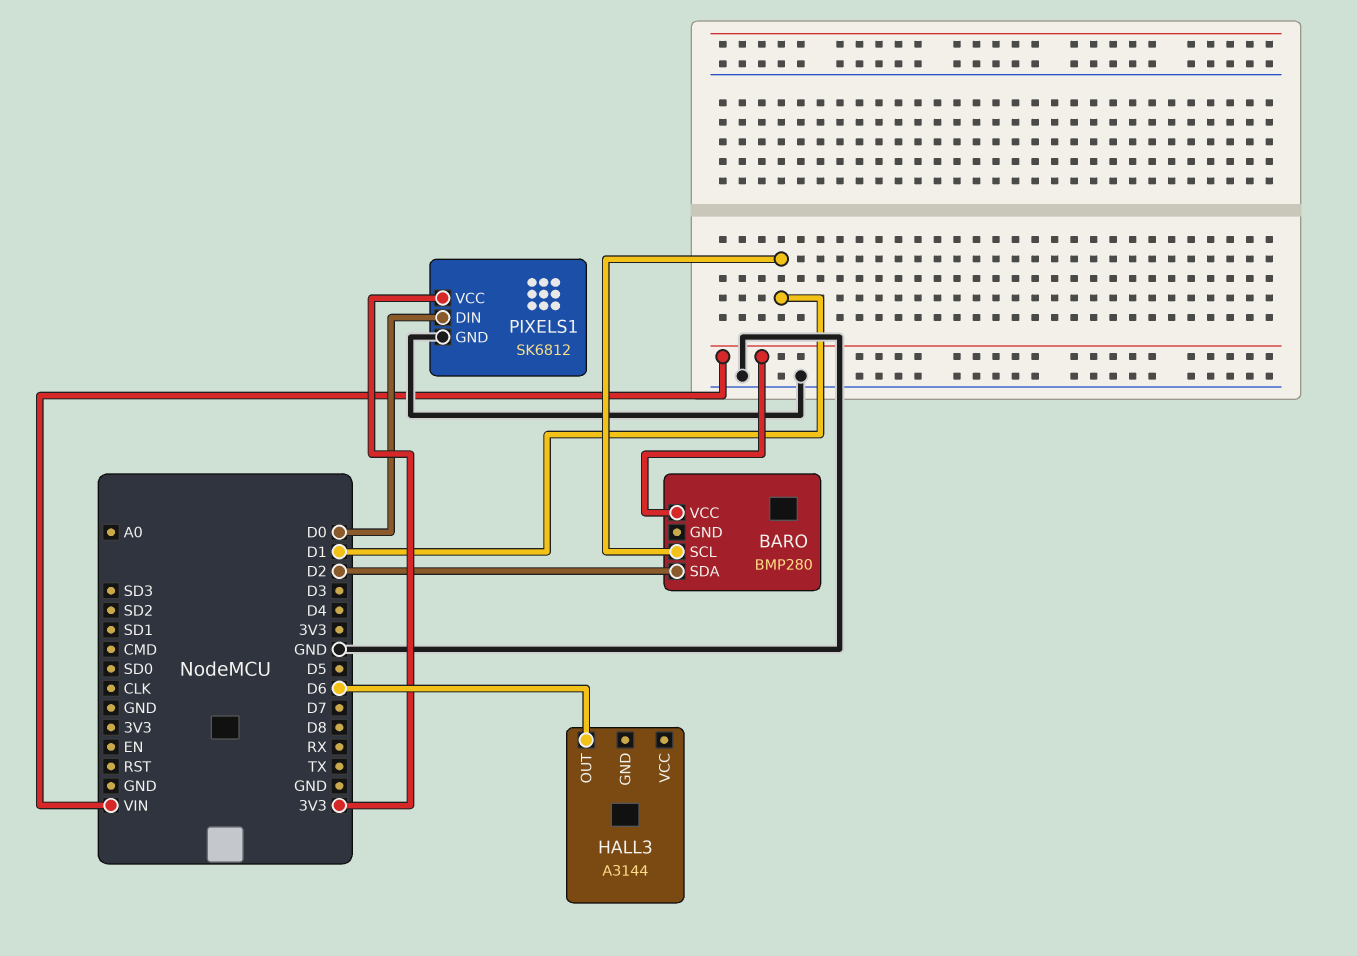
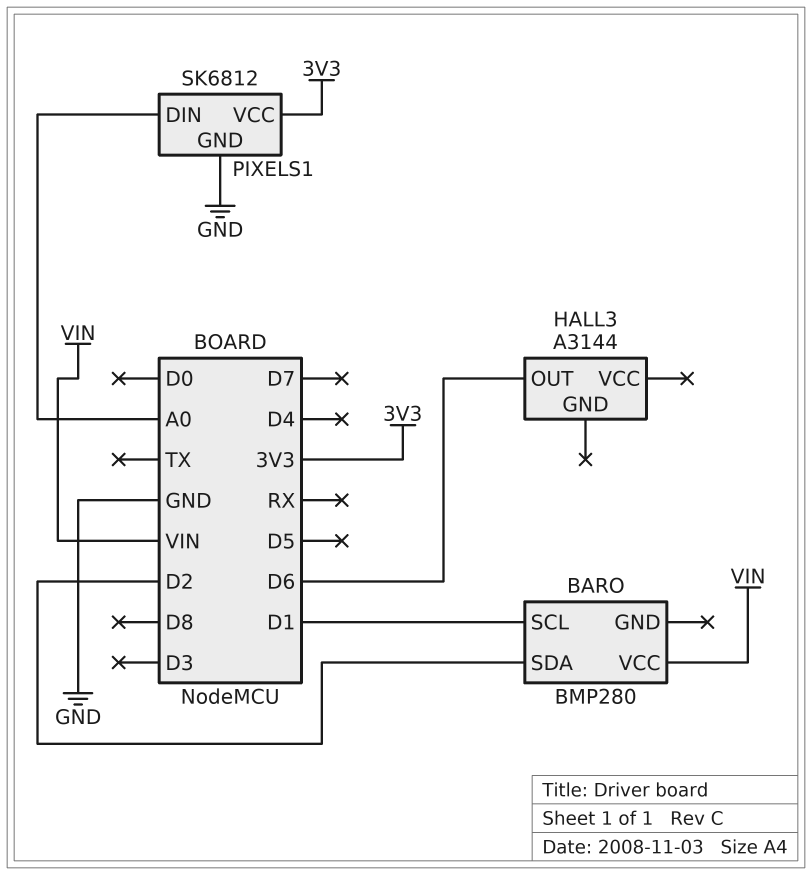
PIXELS1 pin DIN: D0 -> A0

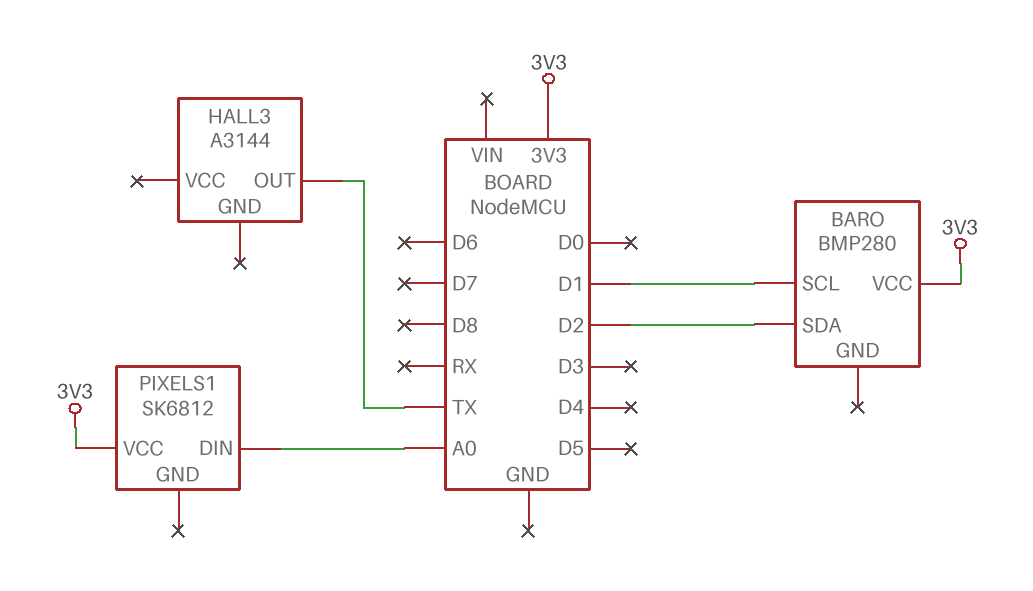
BARO pin VCC: VIN -> 3V3
HALL3 pin OUT: D6 -> TX
PIXELS1 pin GND: GND -> none

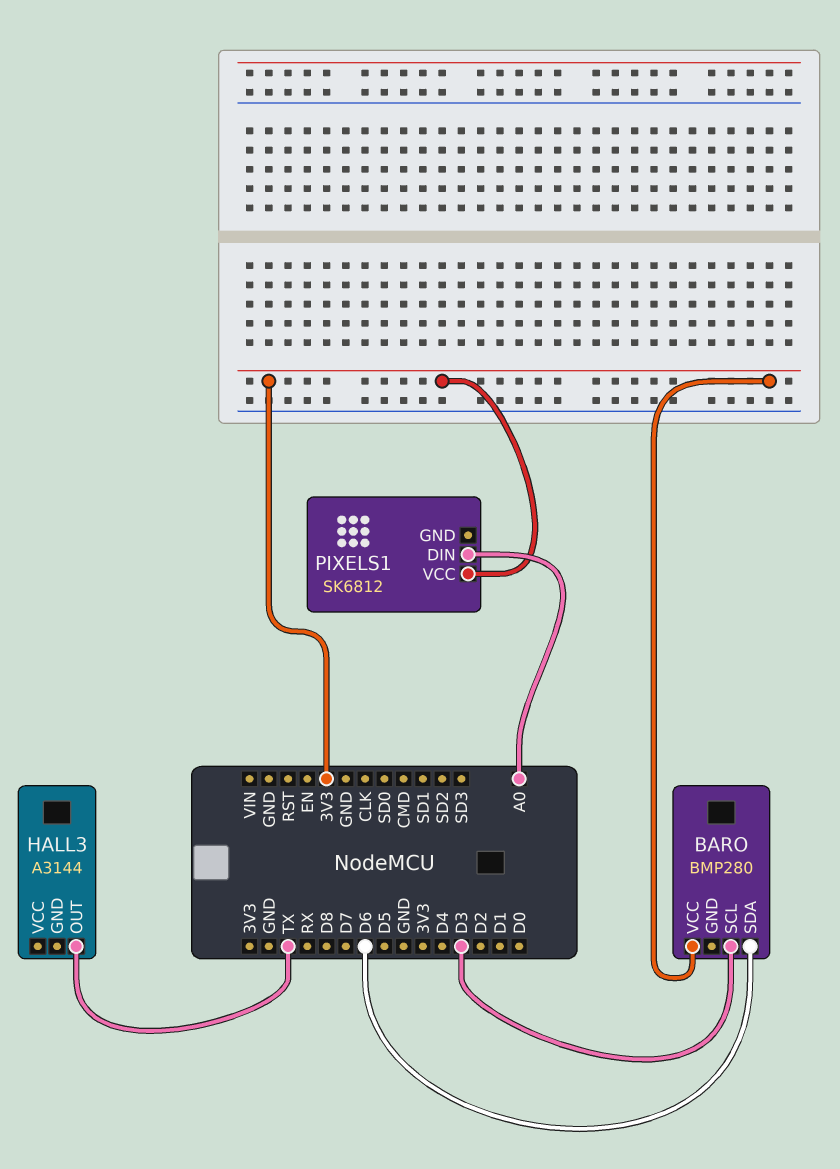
BARO pin SCL: D1 -> D3
BARO pin SDA: D2 -> D6

